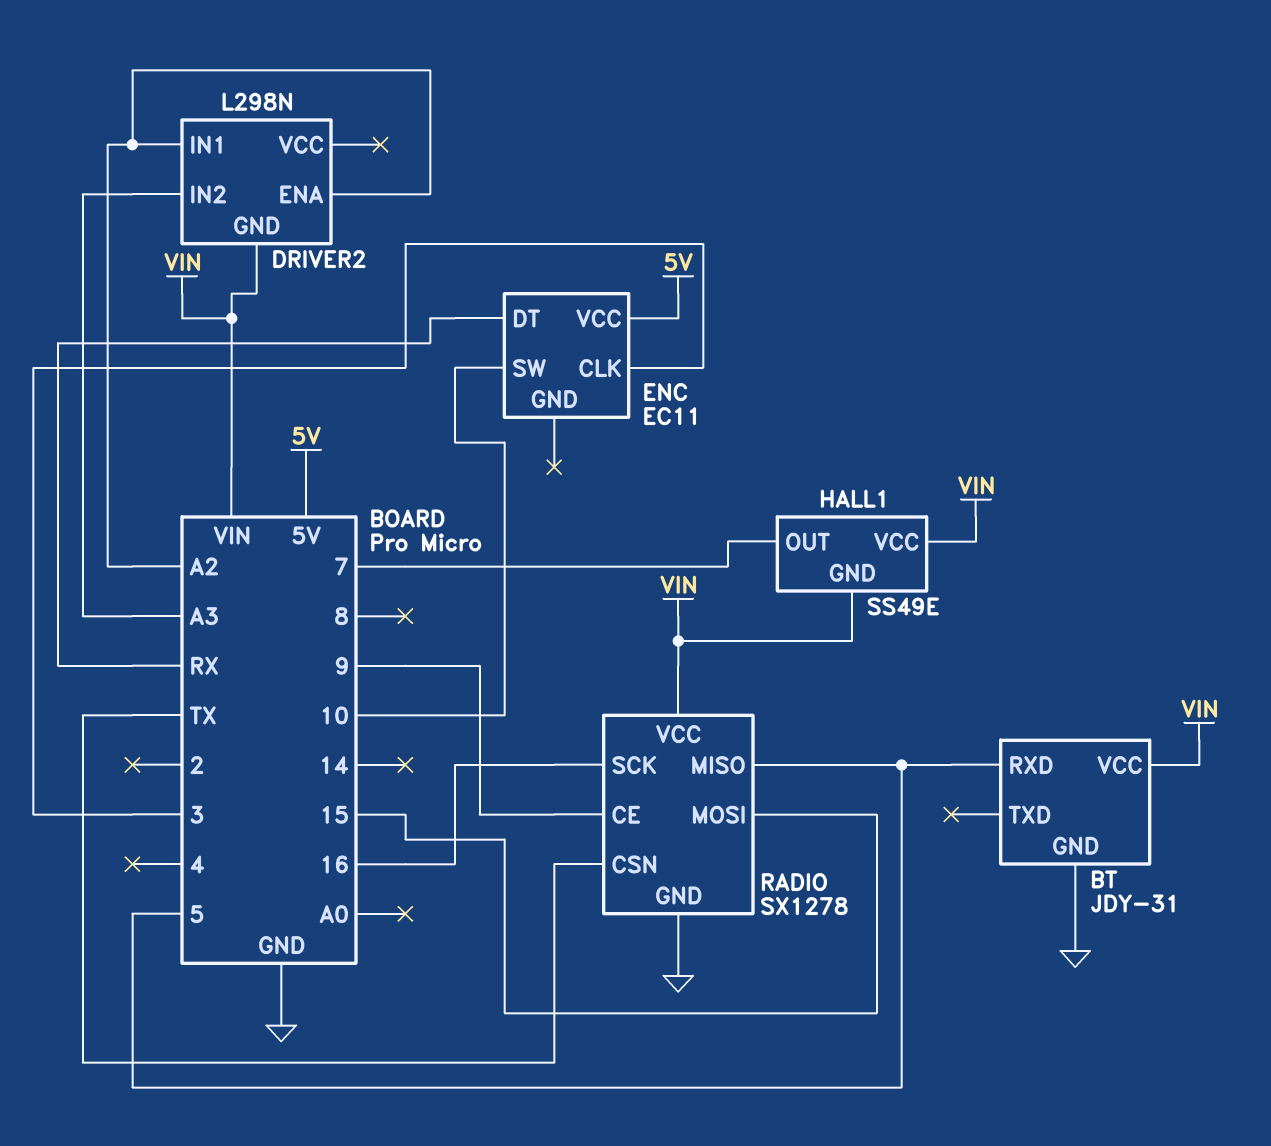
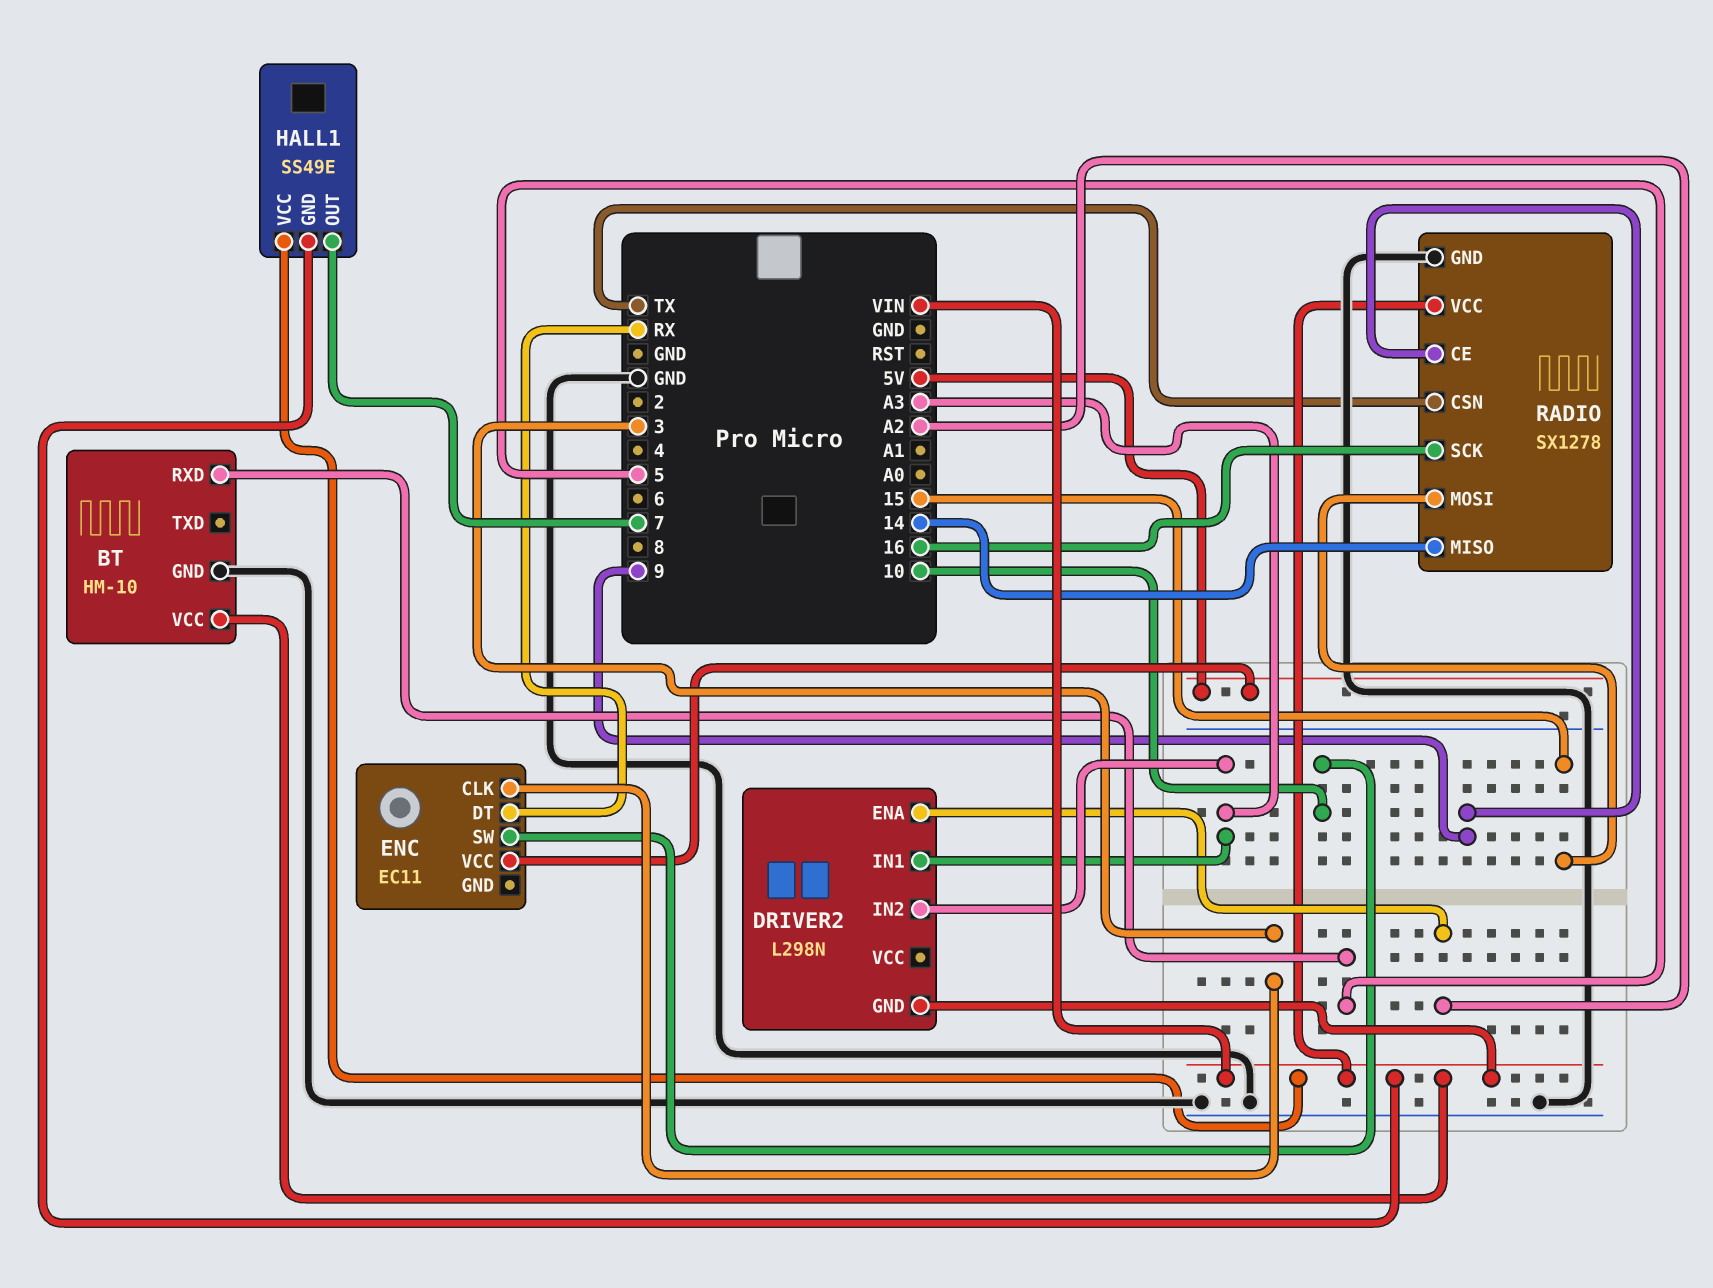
BT: JDY-31 -> HM-10
DRIVER2 pin IN1: A2 -> A3
RADIO pin MISO: 5 -> 14

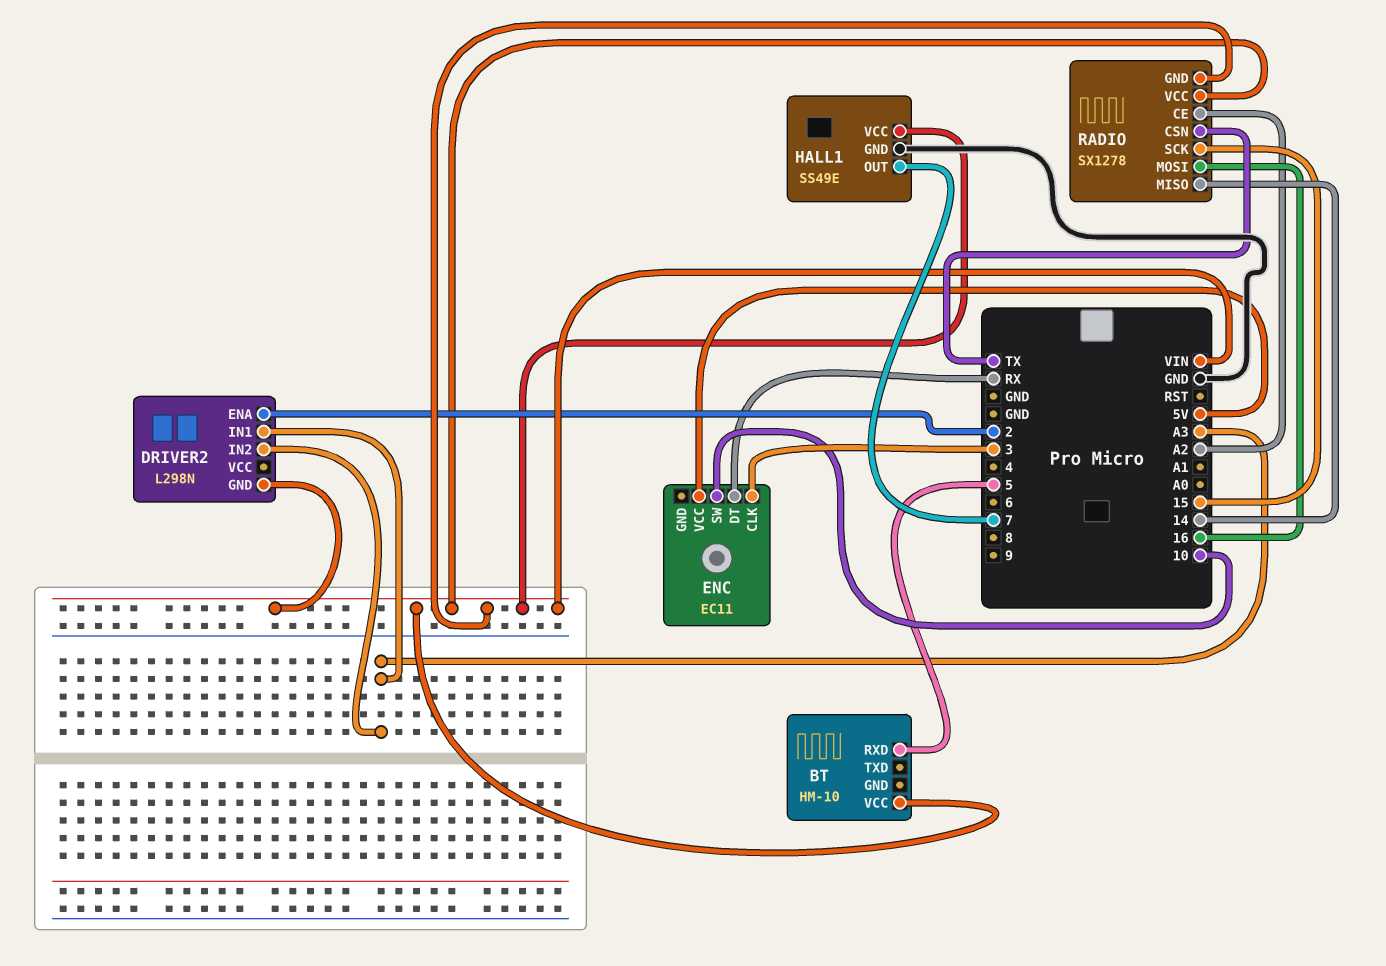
BT pin GND: GND -> none
DRIVER2 pin ENA: A2 -> 2
HALL1 pin GND: VIN -> GND
RADIO pin CE: 9 -> A2
RADIO pin GND: GND -> VIN
RADIO pin MOSI: 15 -> 16
RADIO pin SCK: 16 -> 15

